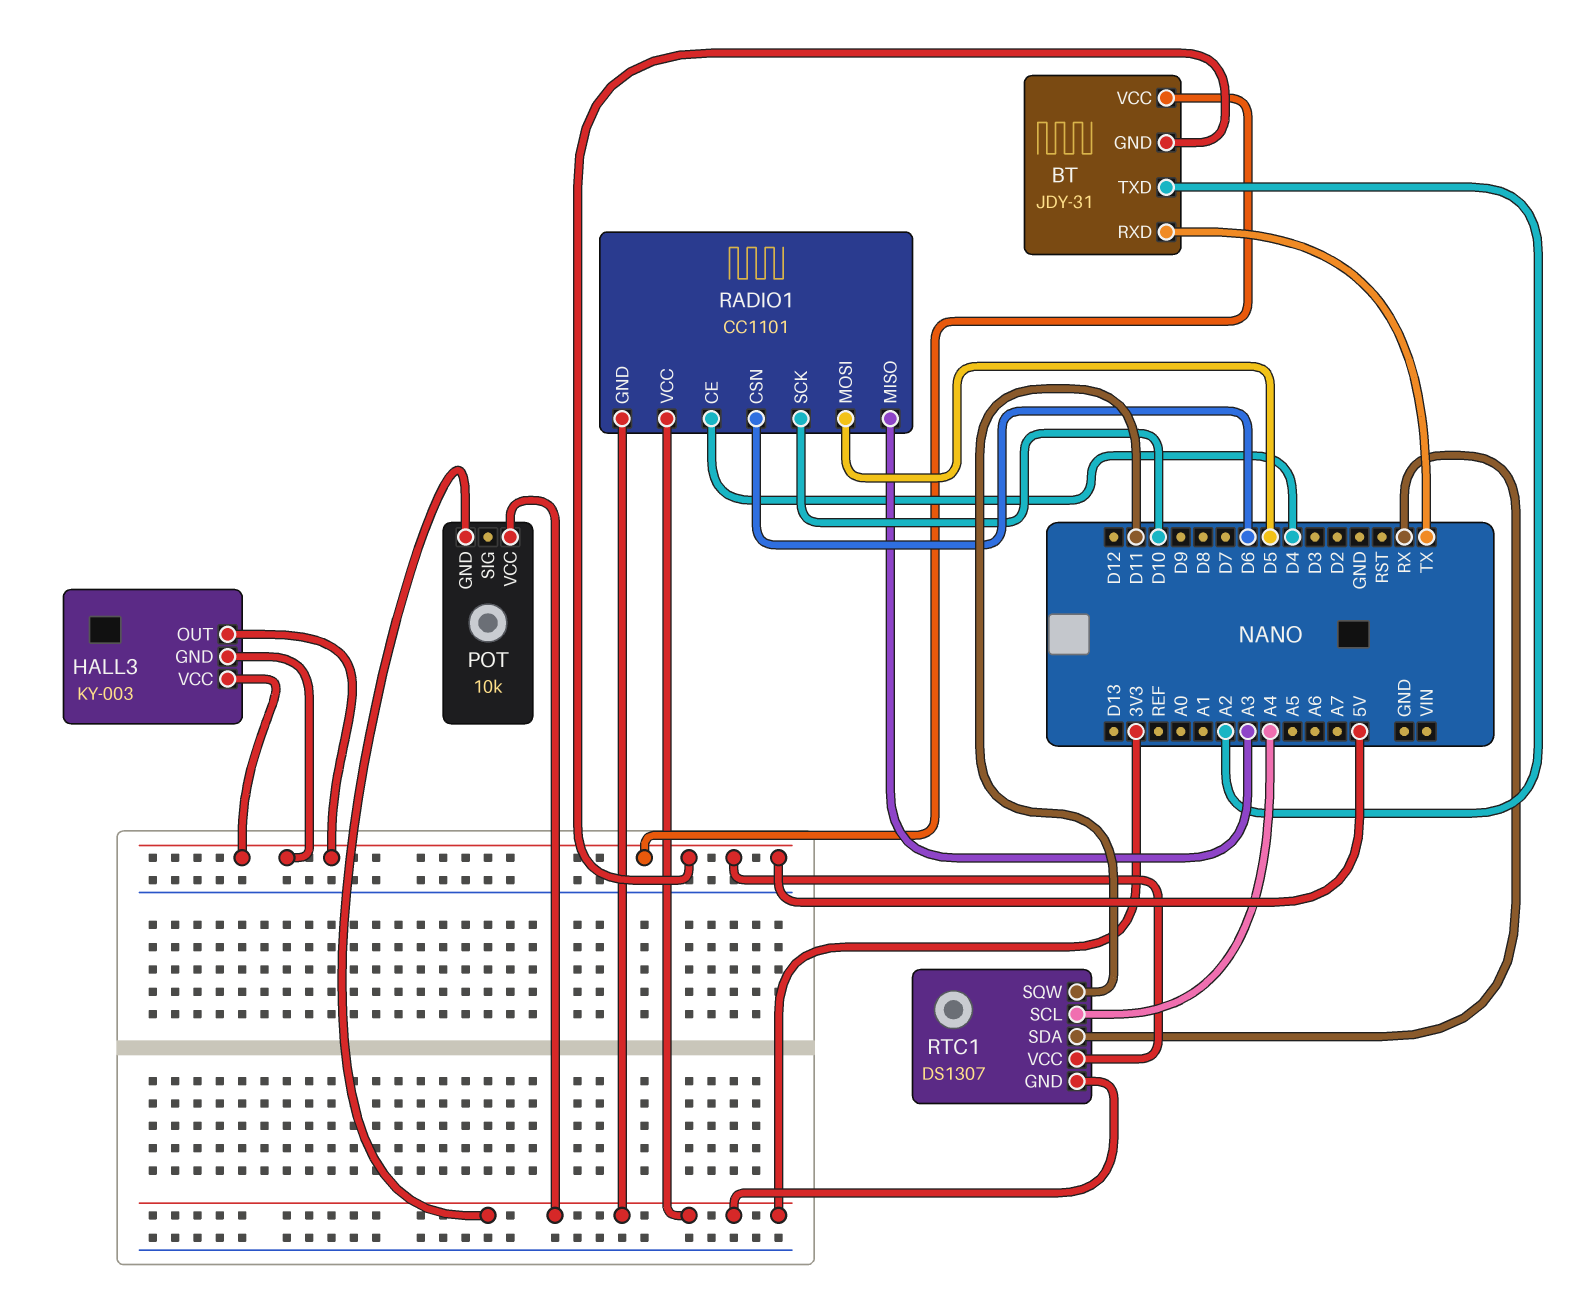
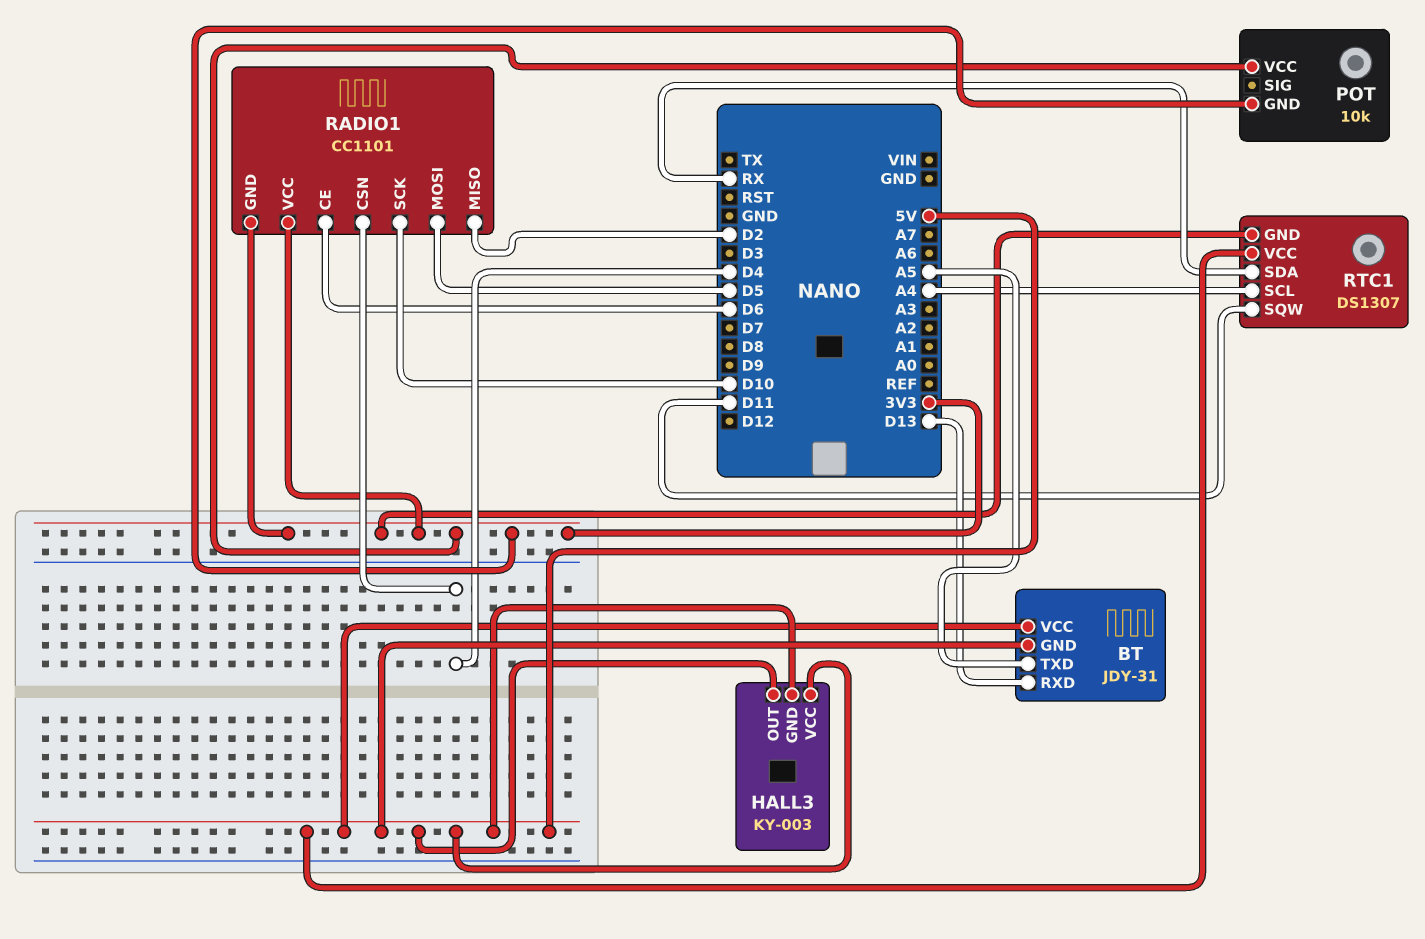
BT pin RXD: TX -> D13
BT pin TXD: A2 -> A5
RADIO1 pin CE: D4 -> D6
RADIO1 pin CSN: D6 -> D4
RADIO1 pin MISO: A3 -> D2

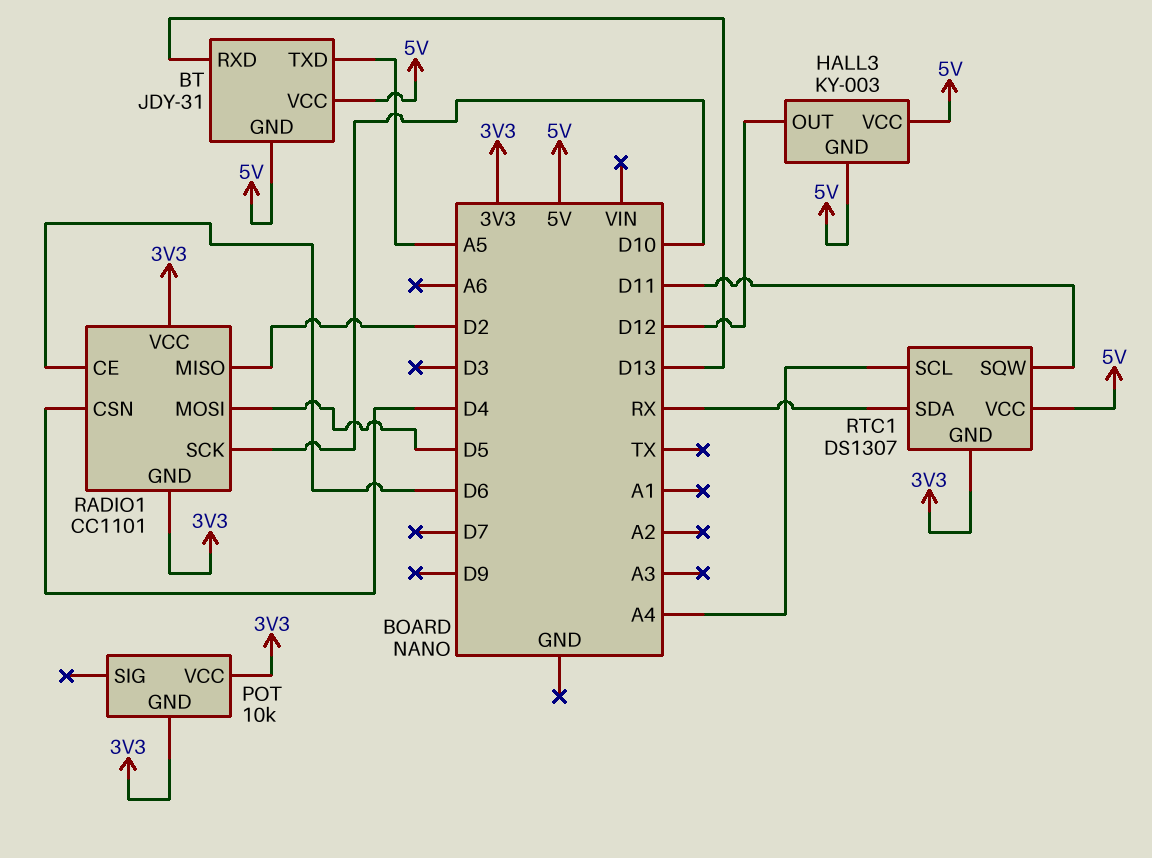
HALL3 pin OUT: 5V -> D12

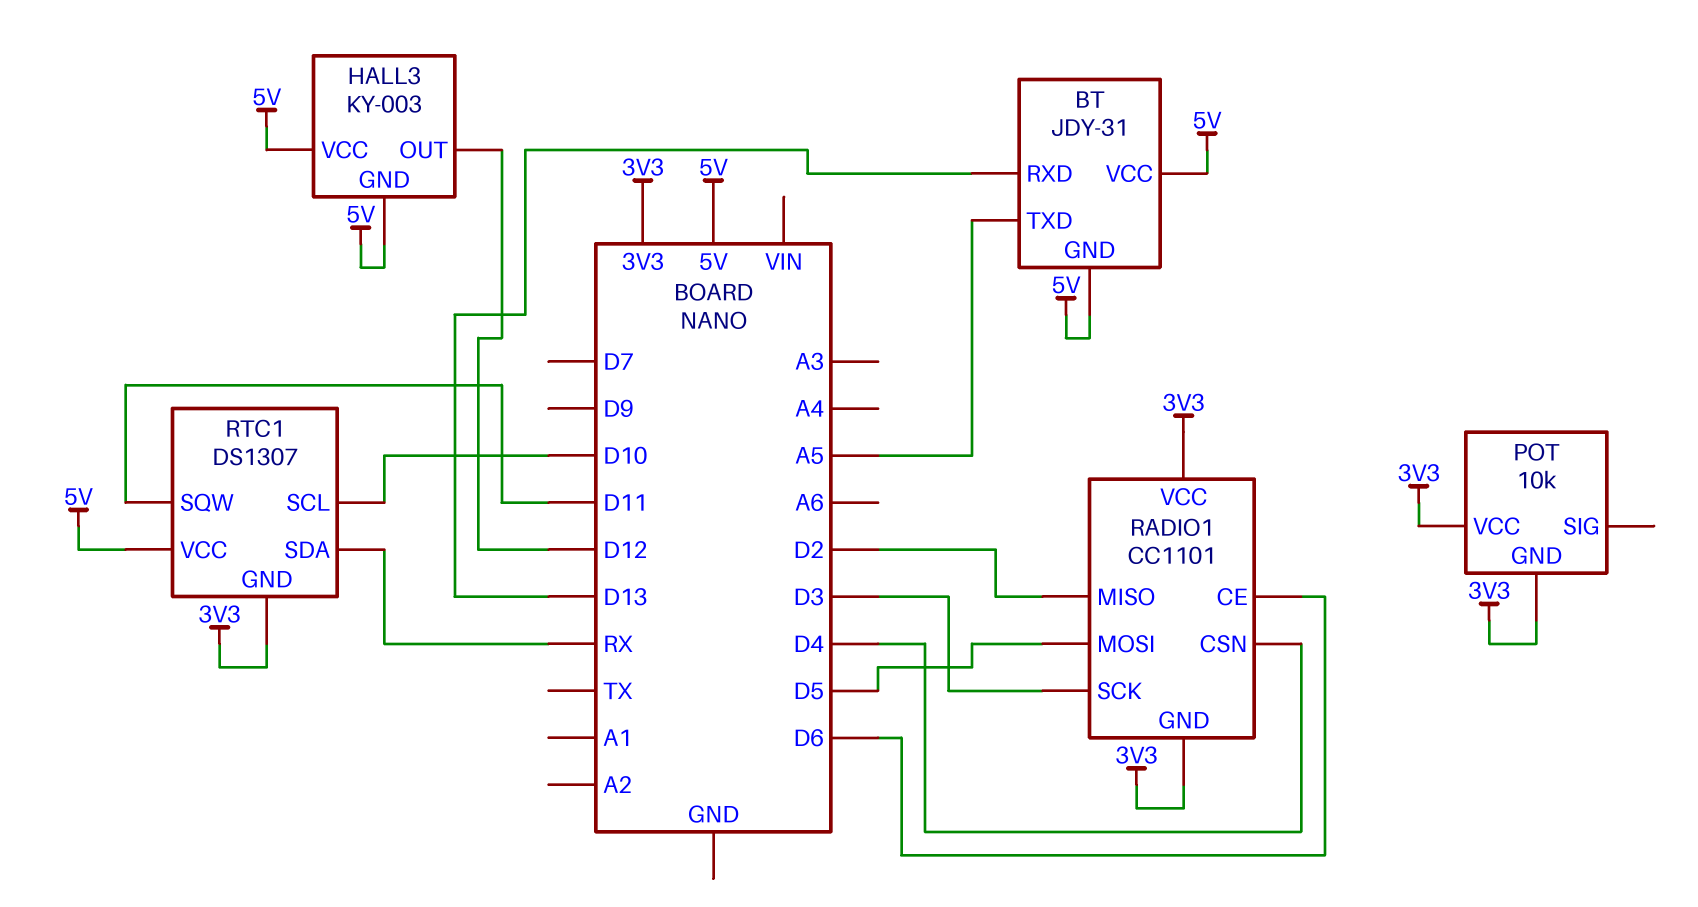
RADIO1 pin SCK: D10 -> D3
RTC1 pin SCL: A4 -> D10

